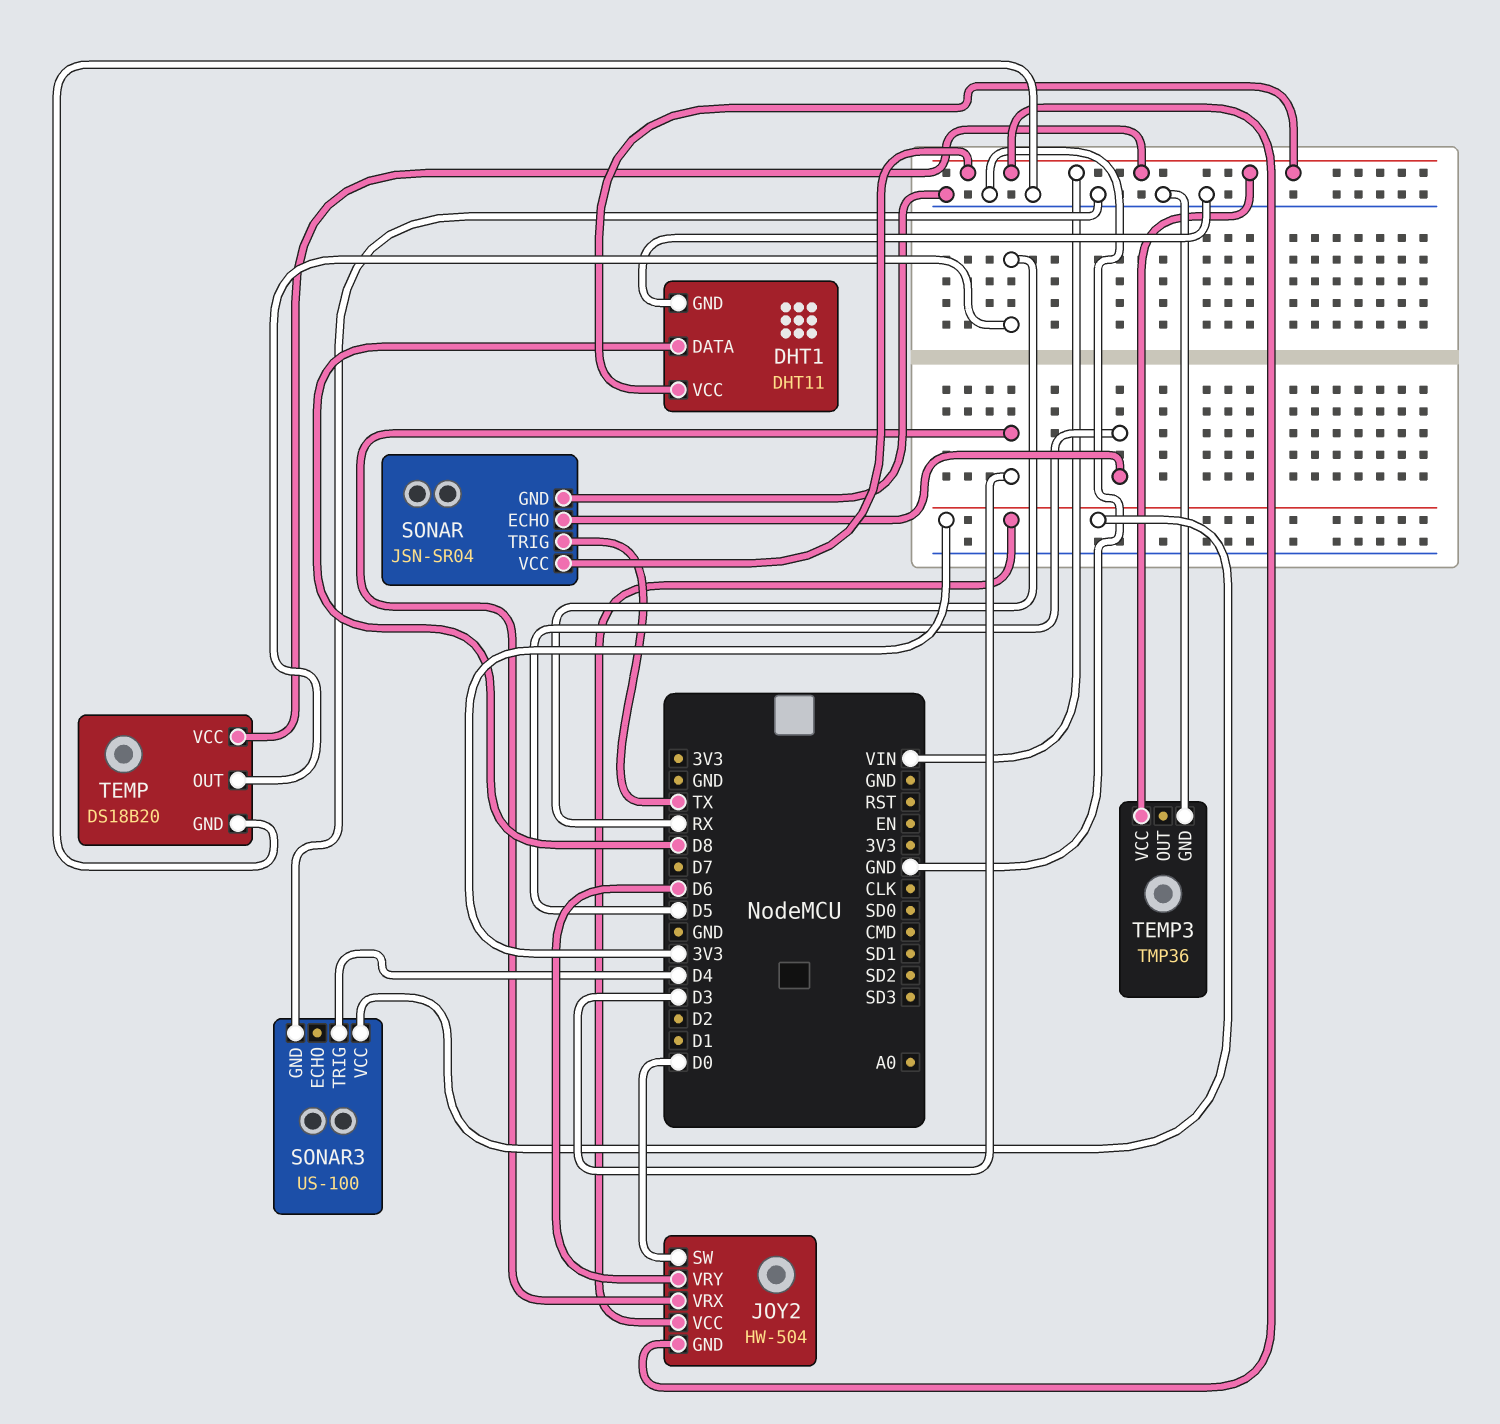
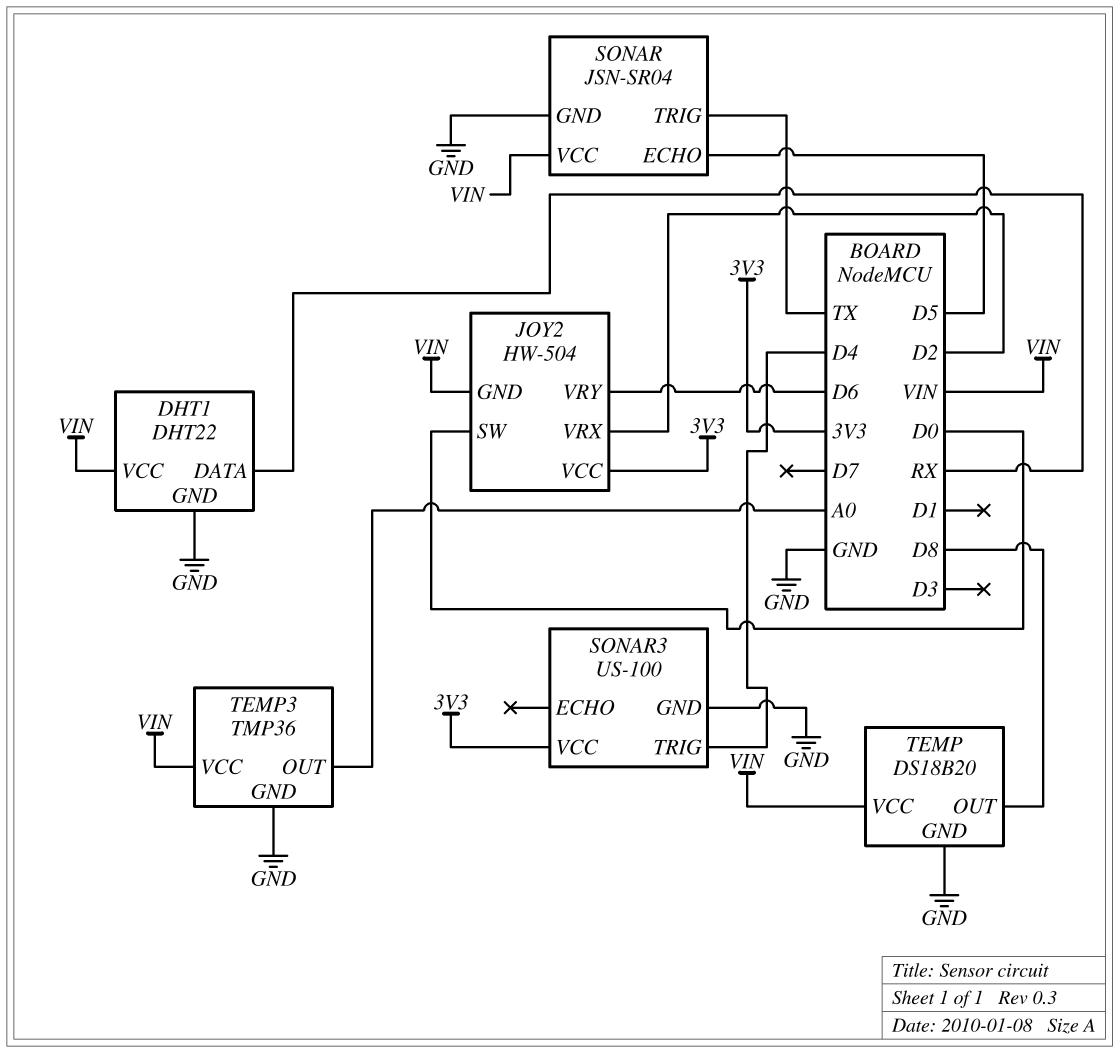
DHT1: DHT11 -> DHT22
DHT1 pin DATA: D8 -> RX
JOY2 pin VRX: D3 -> D2
TEMP pin OUT: RX -> D8
TEMP3 pin OUT: none -> A0

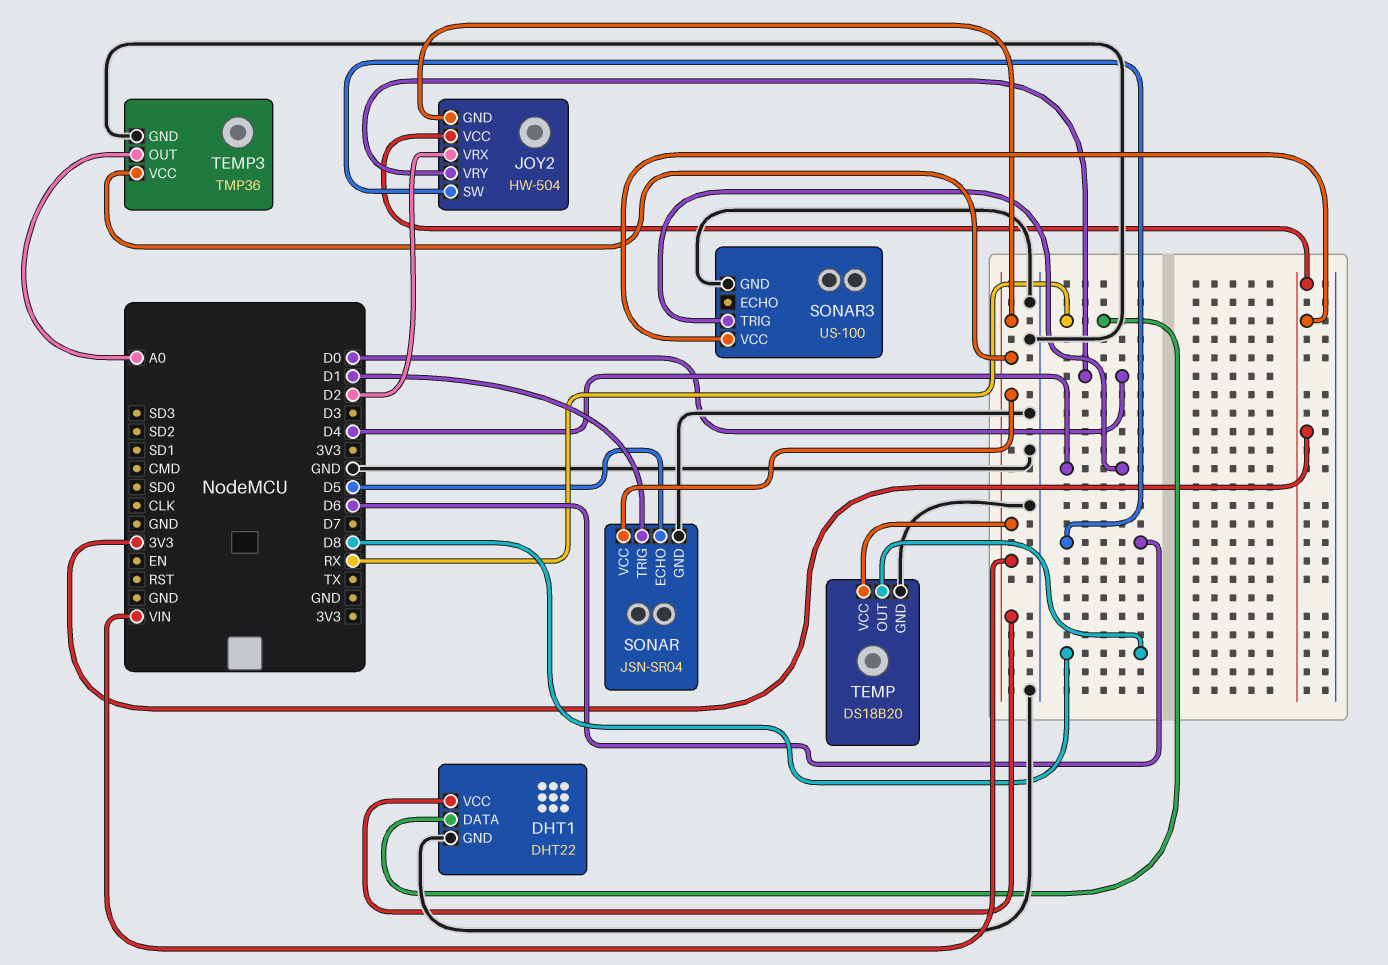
JOY2 pin SW: D0 -> D6
JOY2 pin VRY: D6 -> D0
SONAR pin TRIG: TX -> D1

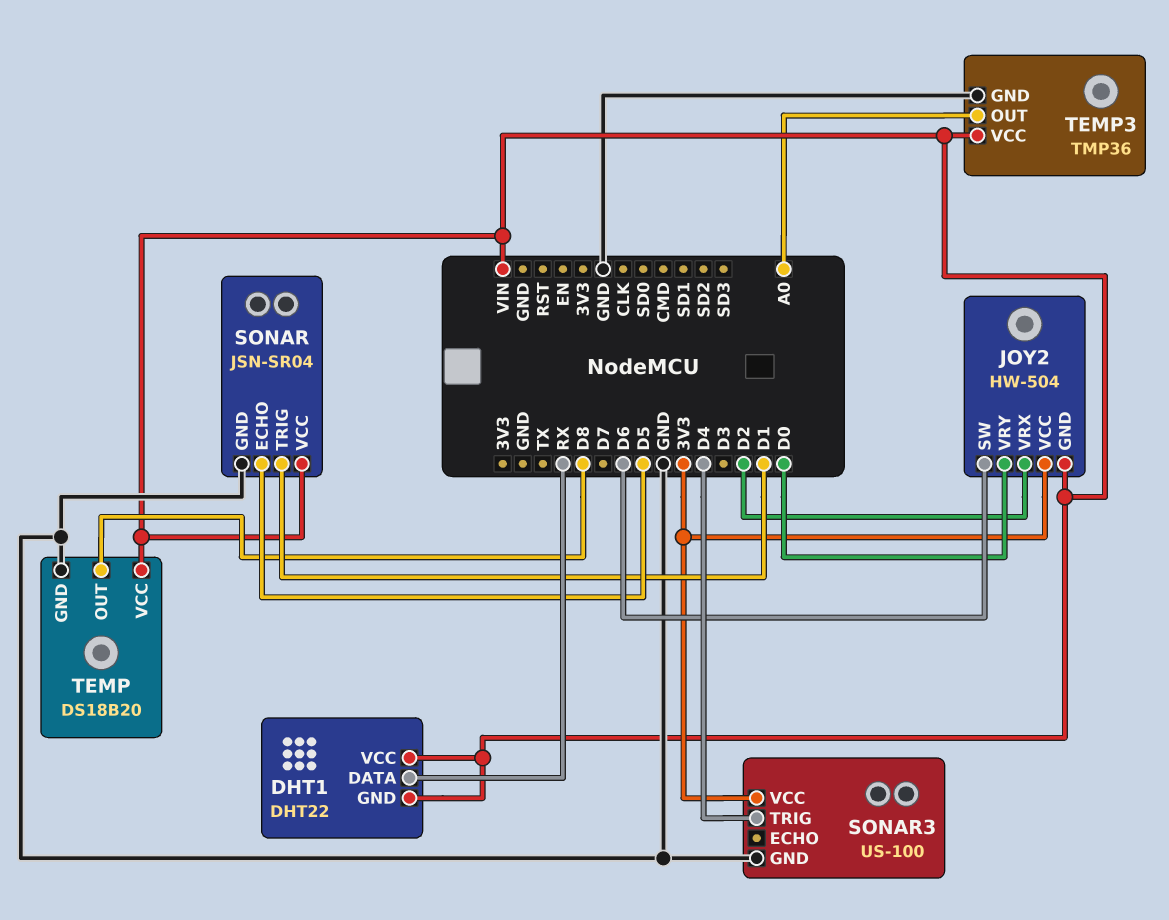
DHT1 pin GND: GND -> VIN

